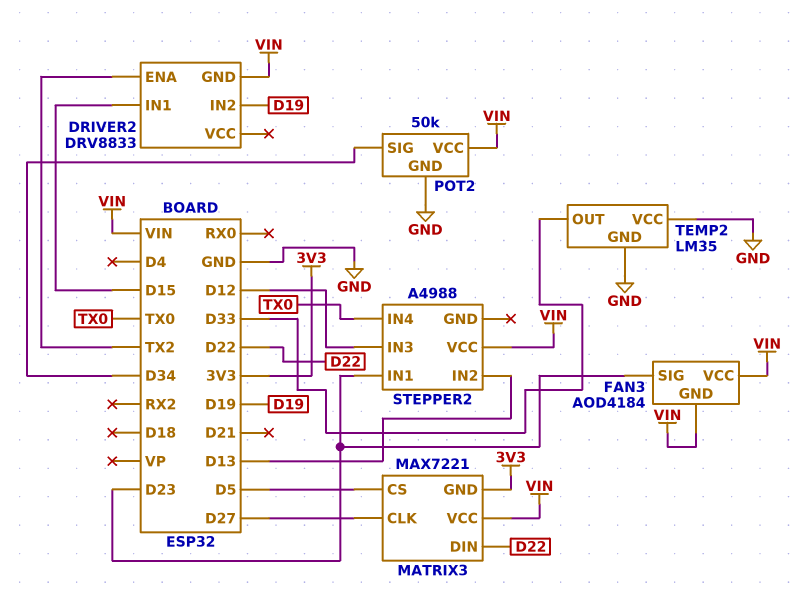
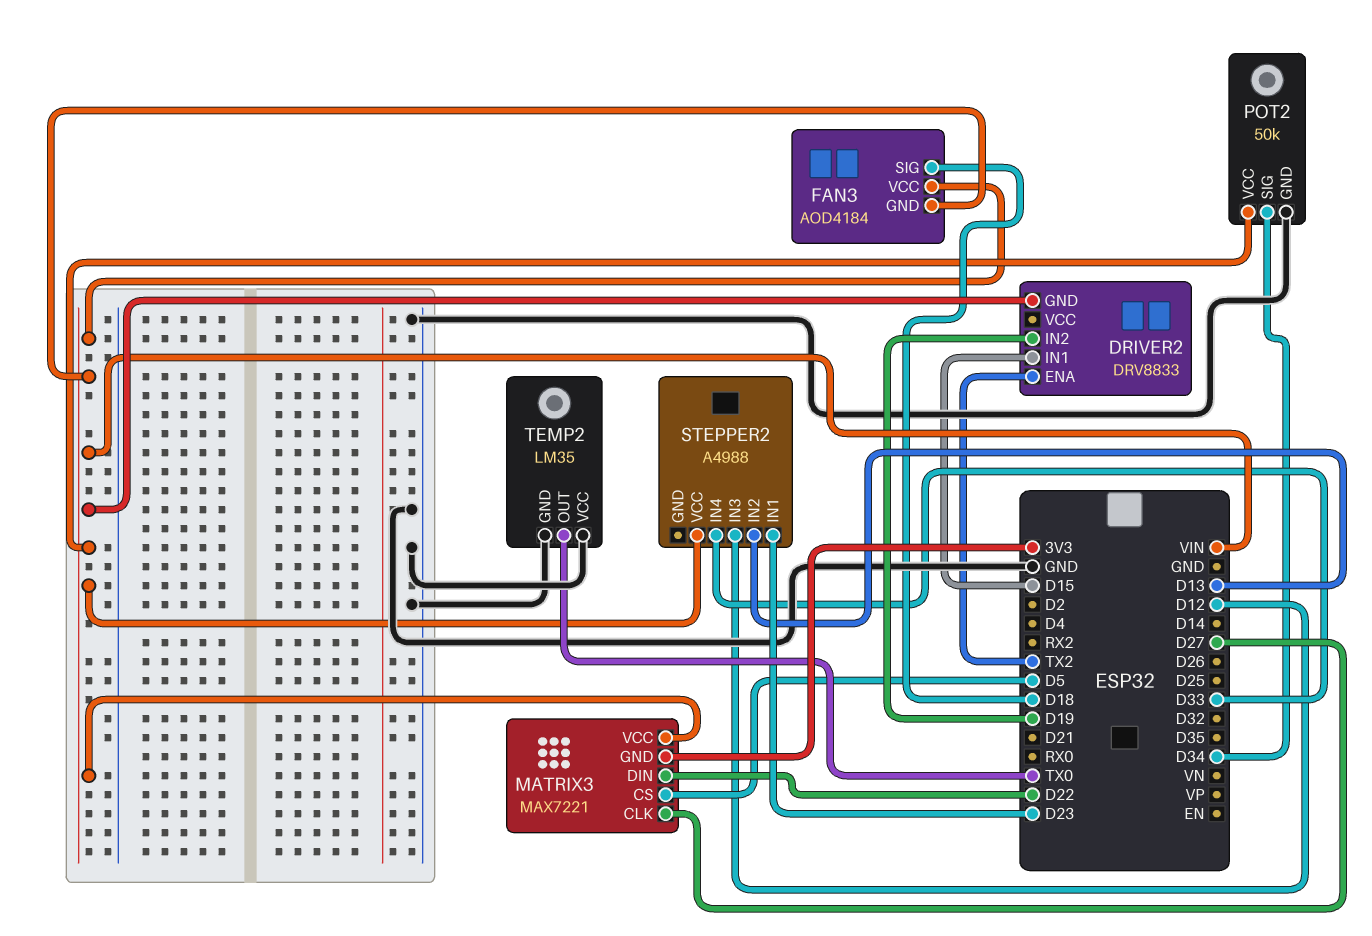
FAN3 pin SIG: D23 -> D18
STEPPER2 pin IN4: TX0 -> D33
TEMP2 pin OUT: D33 -> TX0

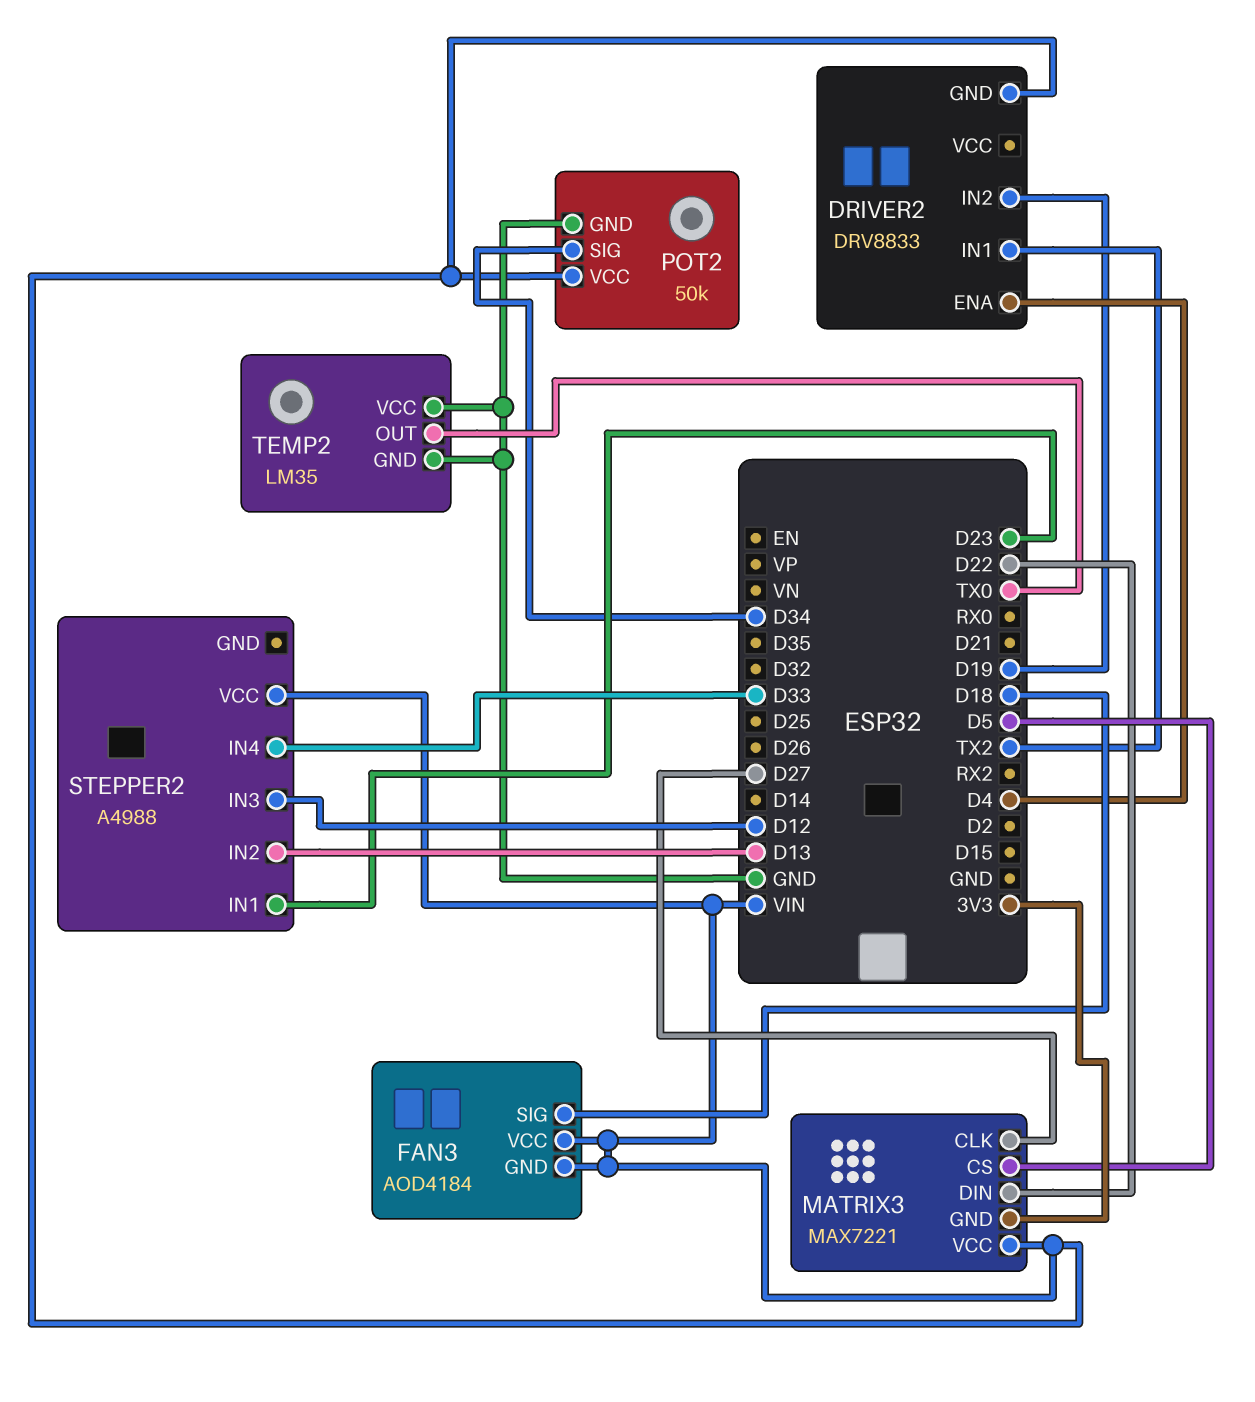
DRIVER2 pin ENA: TX2 -> D4
DRIVER2 pin IN1: D15 -> TX2

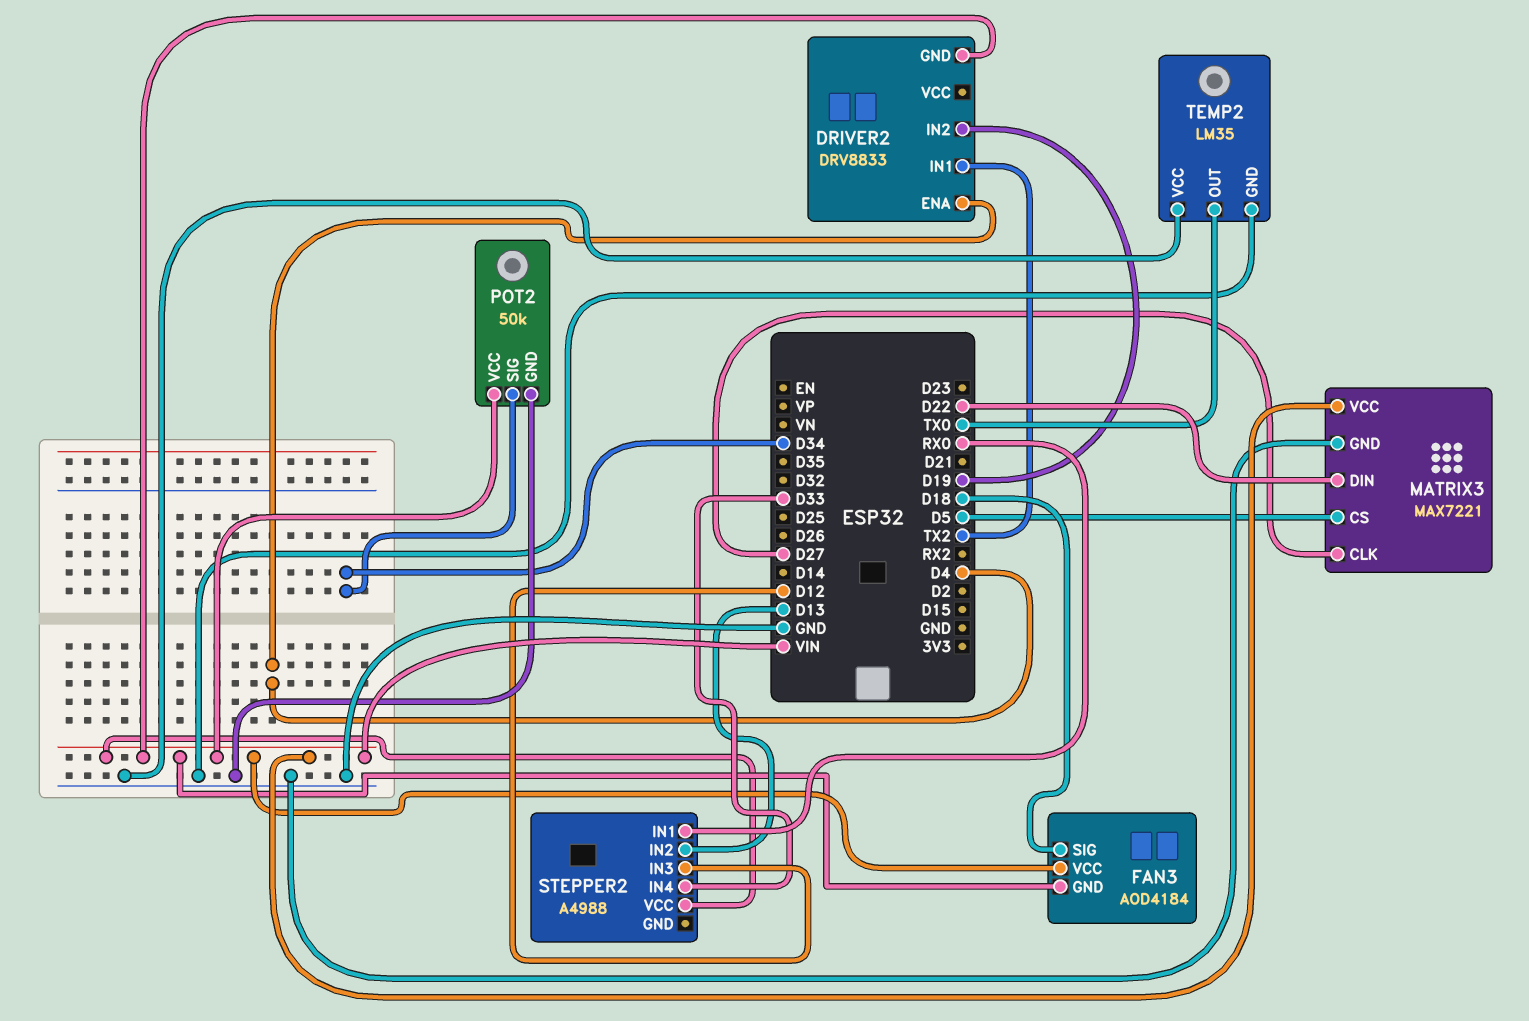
MATRIX3 pin GND: 3V3 -> GND
STEPPER2 pin IN1: D23 -> RX0

